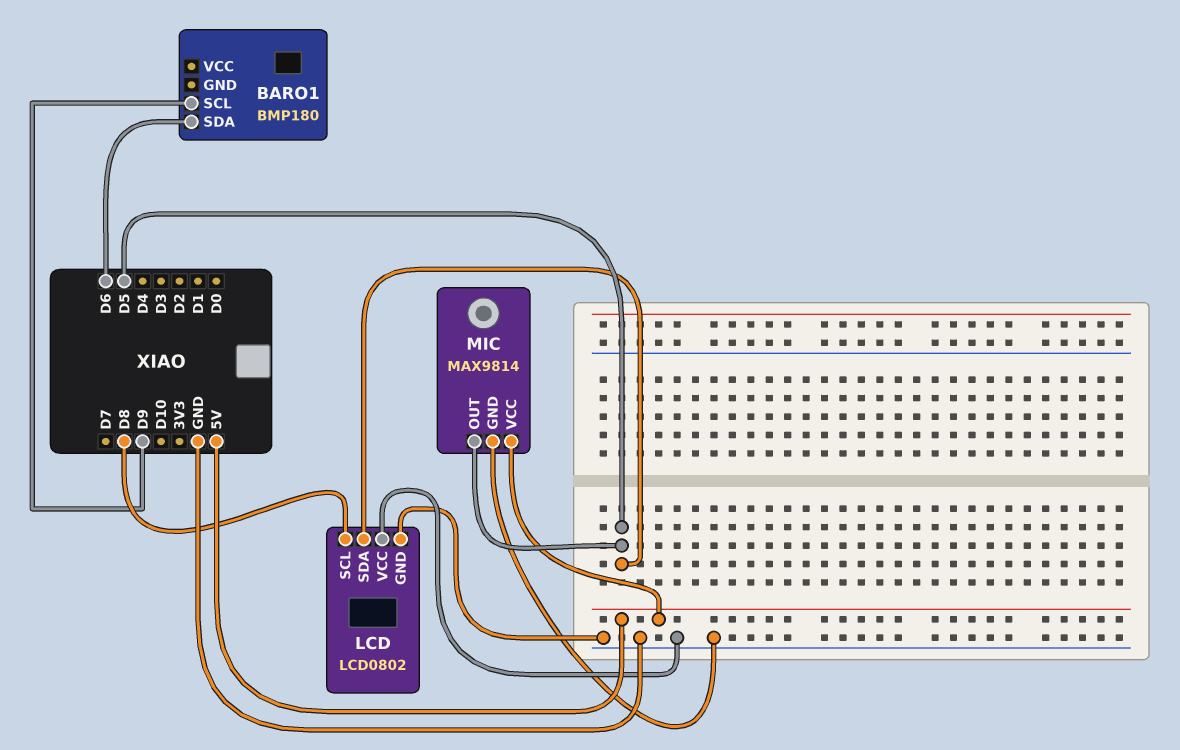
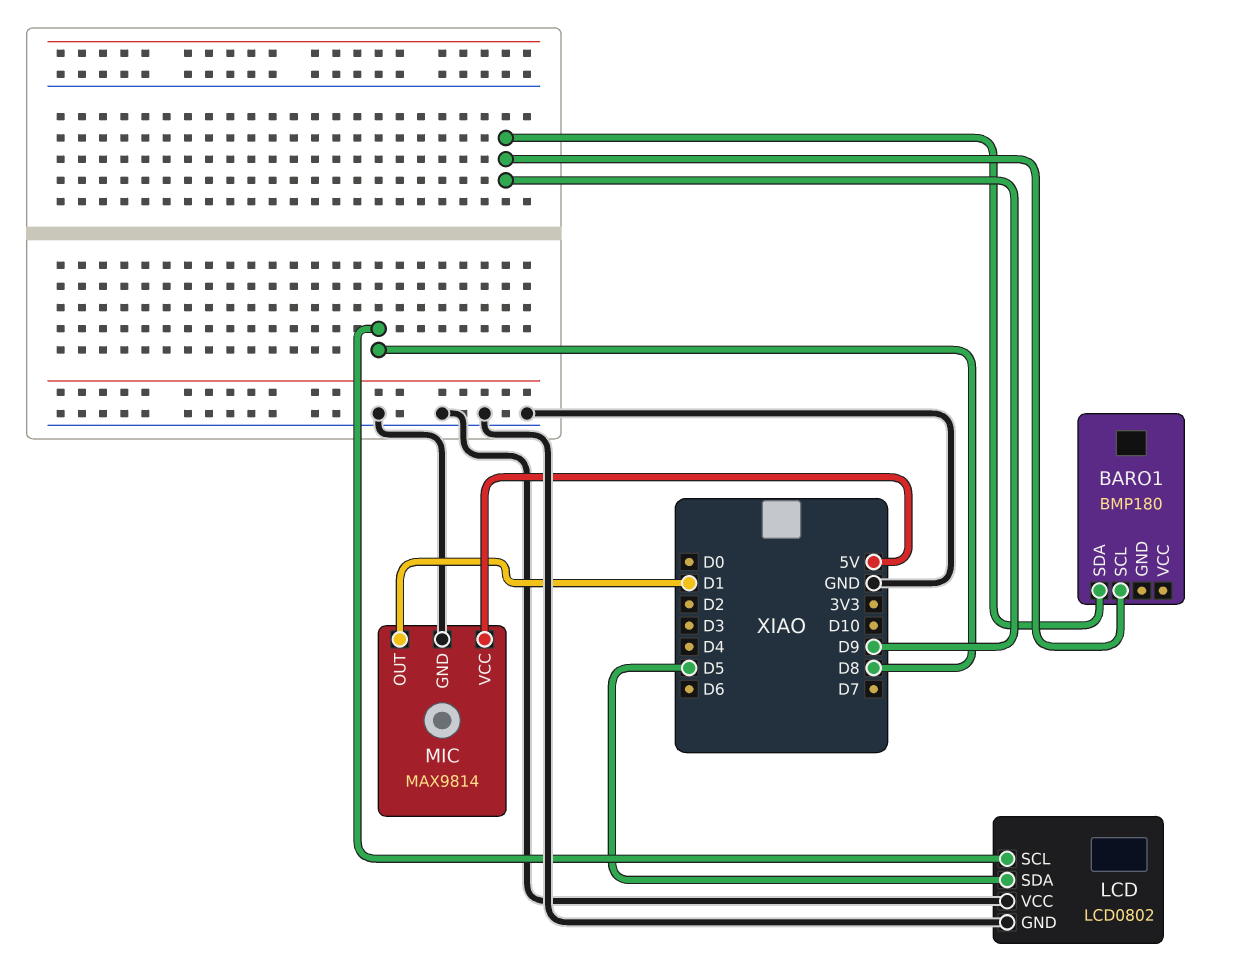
BARO1 pin SDA: D6 -> D9
MIC pin OUT: D5 -> D1

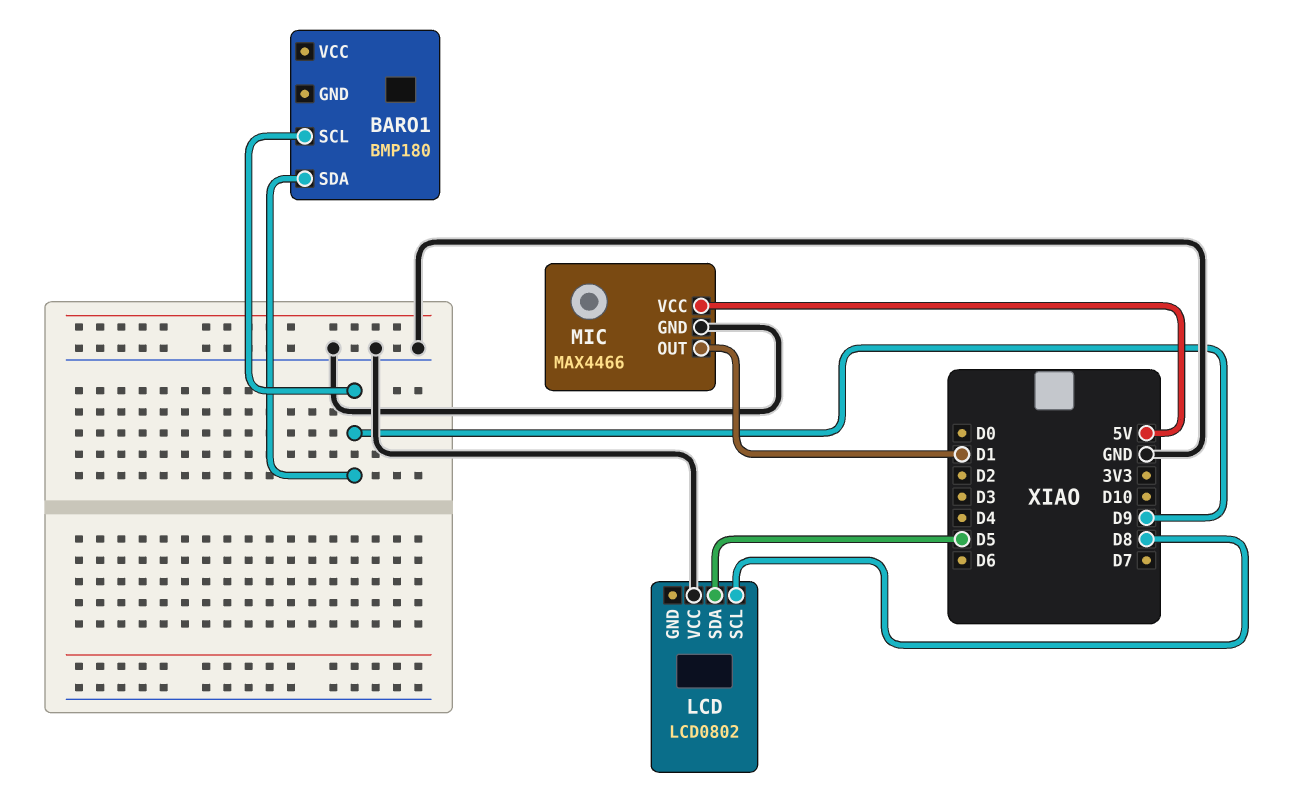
LCD pin GND: GND -> none
MIC: MAX9814 -> MAX4466

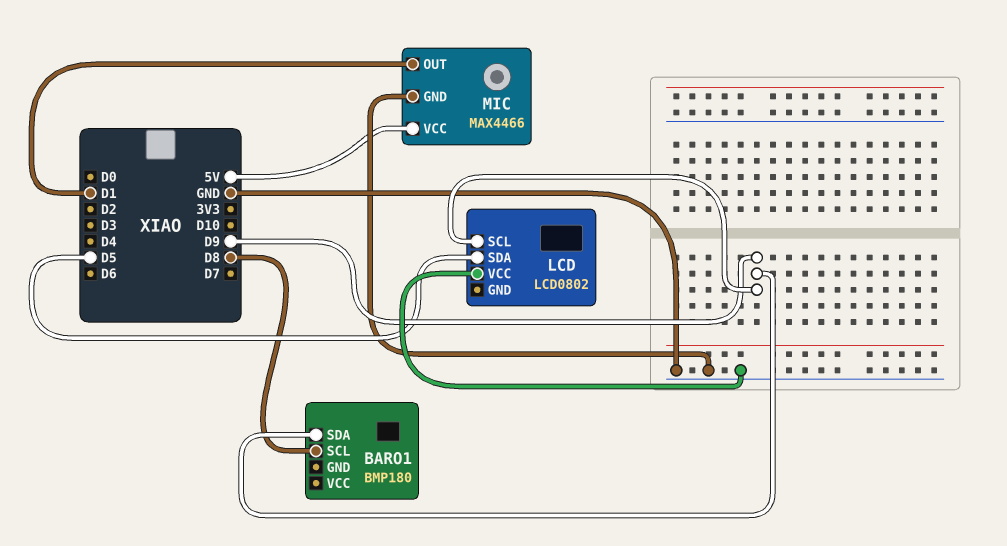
BARO1 pin SCL: D9 -> D8
LCD pin SCL: D8 -> D9

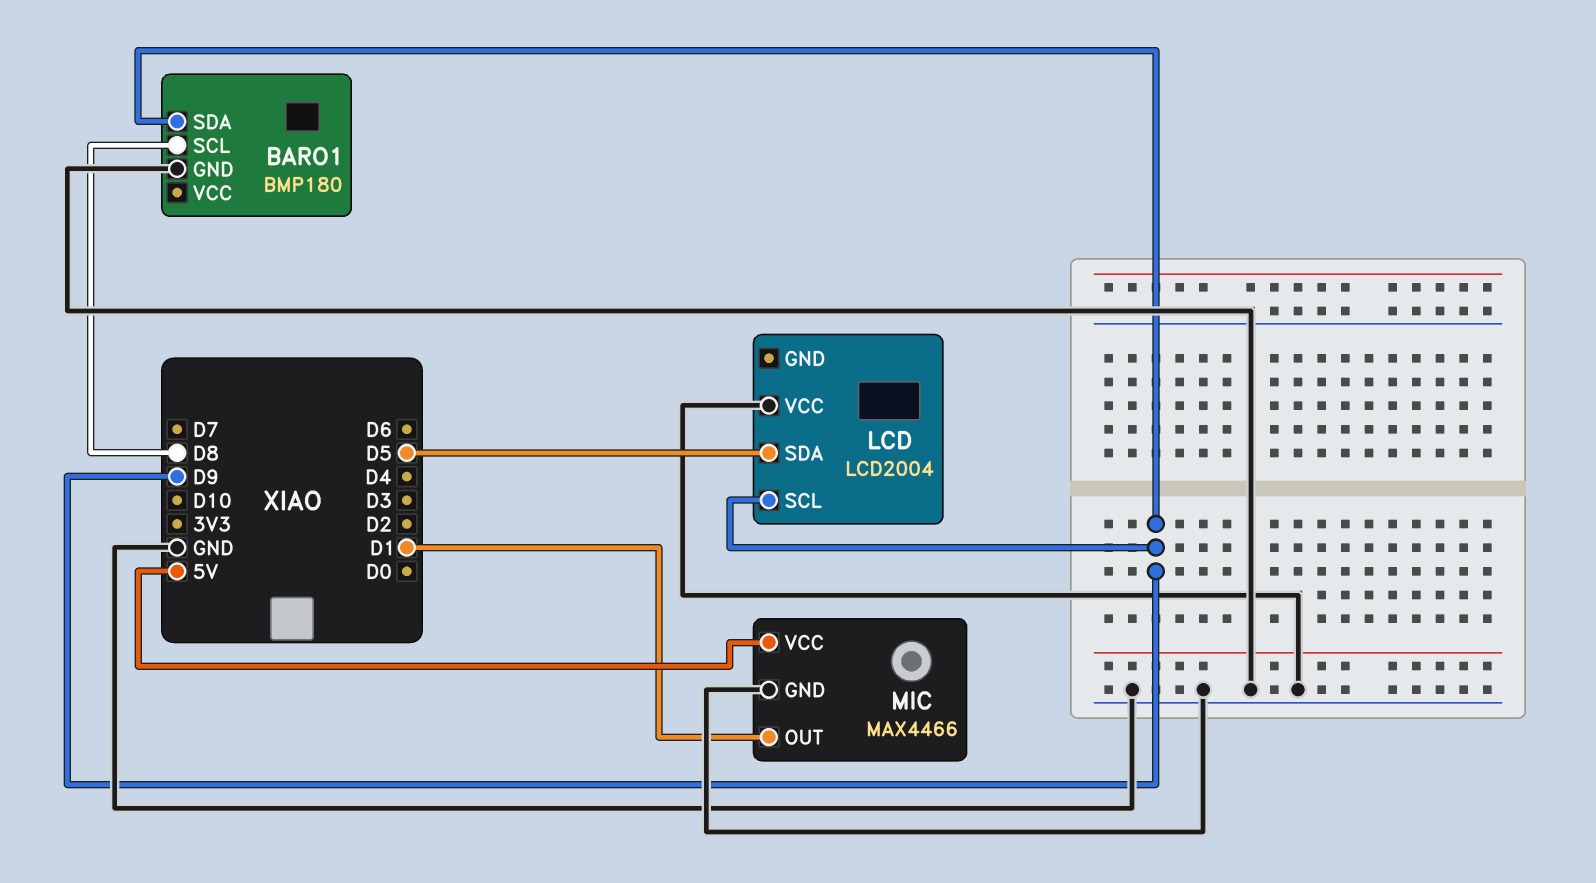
BARO1 pin GND: none -> GND
LCD: LCD0802 -> LCD2004

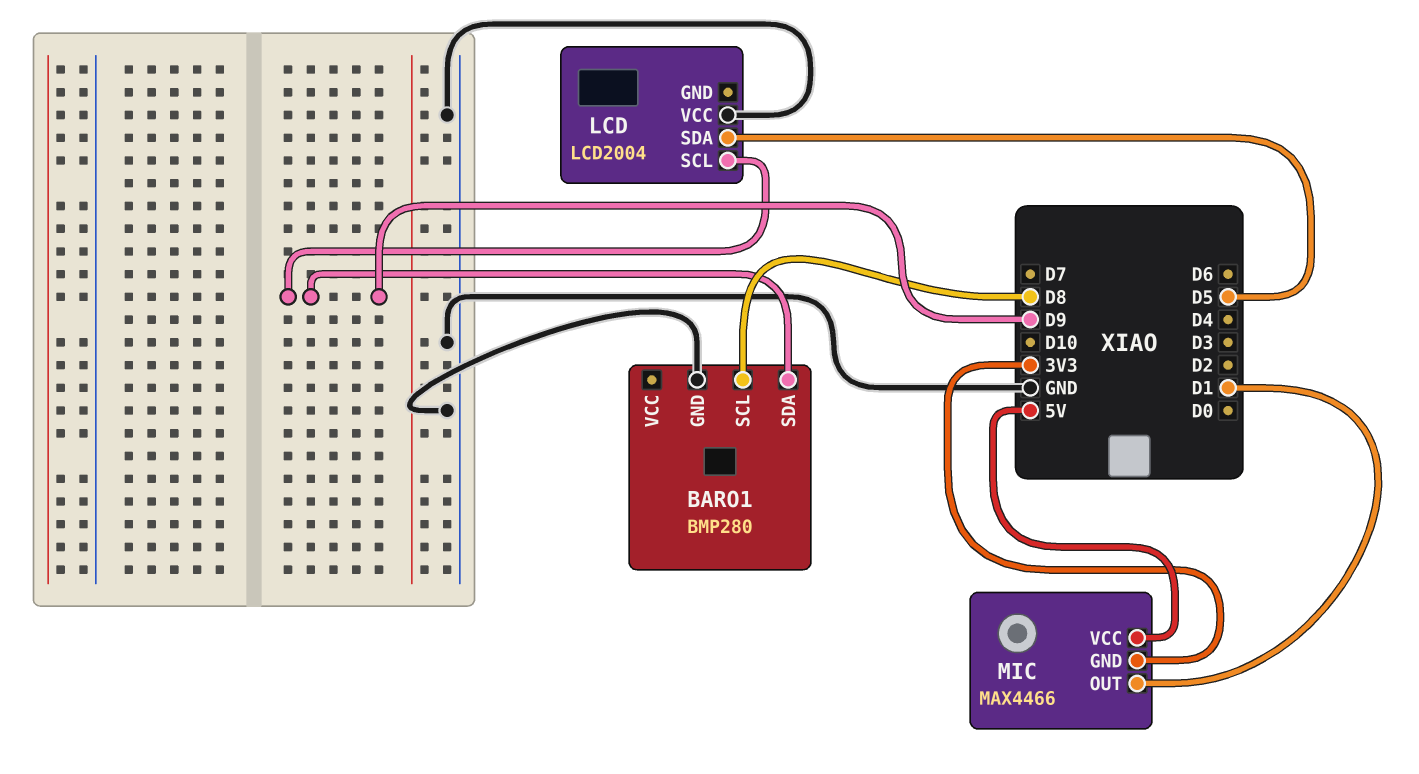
BARO1: BMP180 -> BMP280
MIC pin GND: GND -> 3V3

